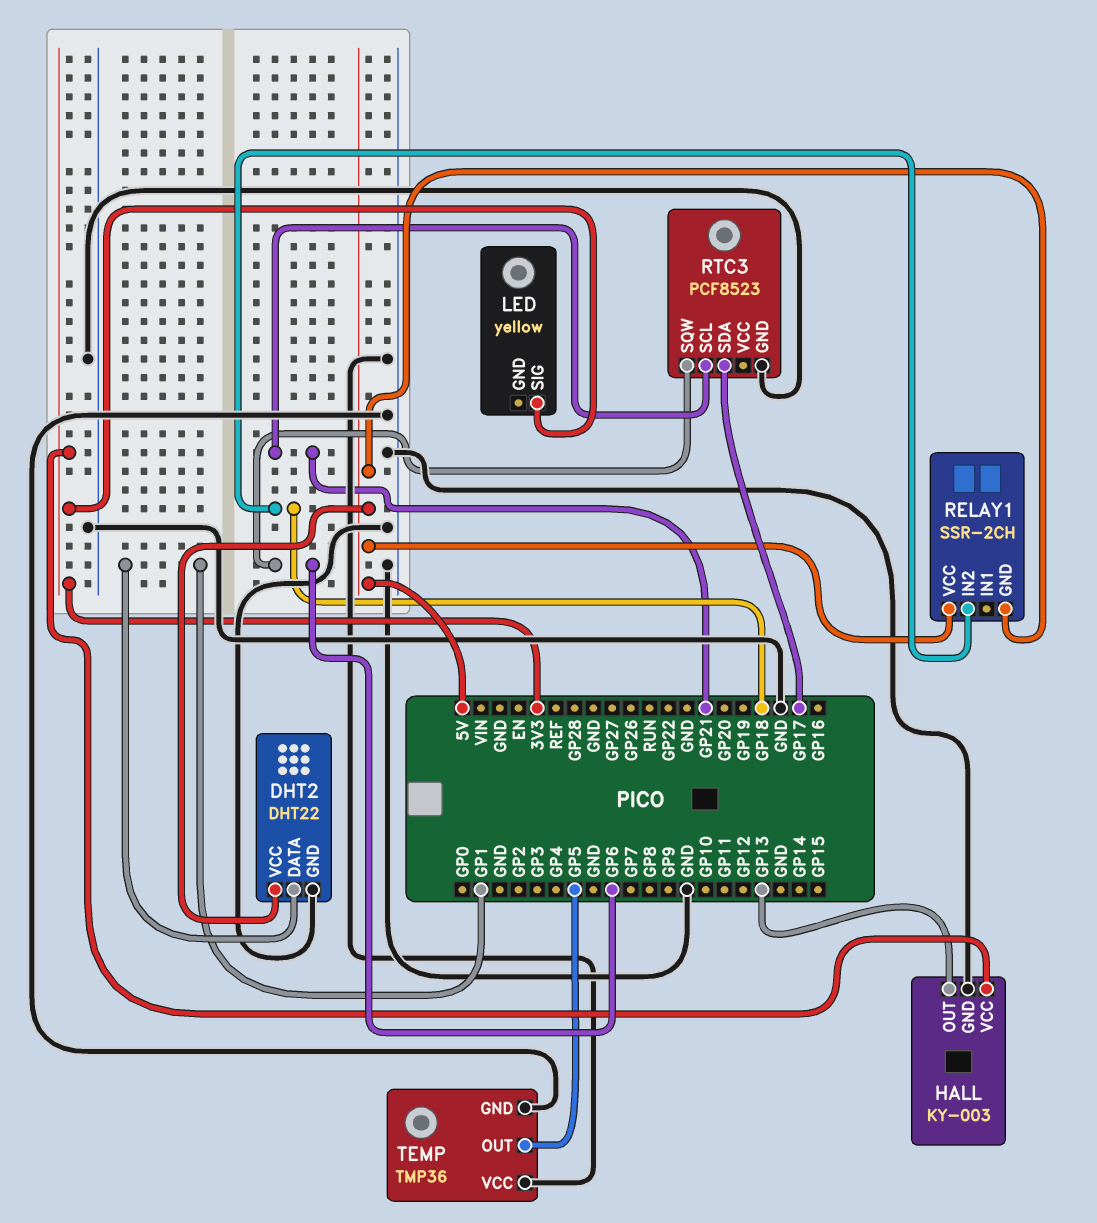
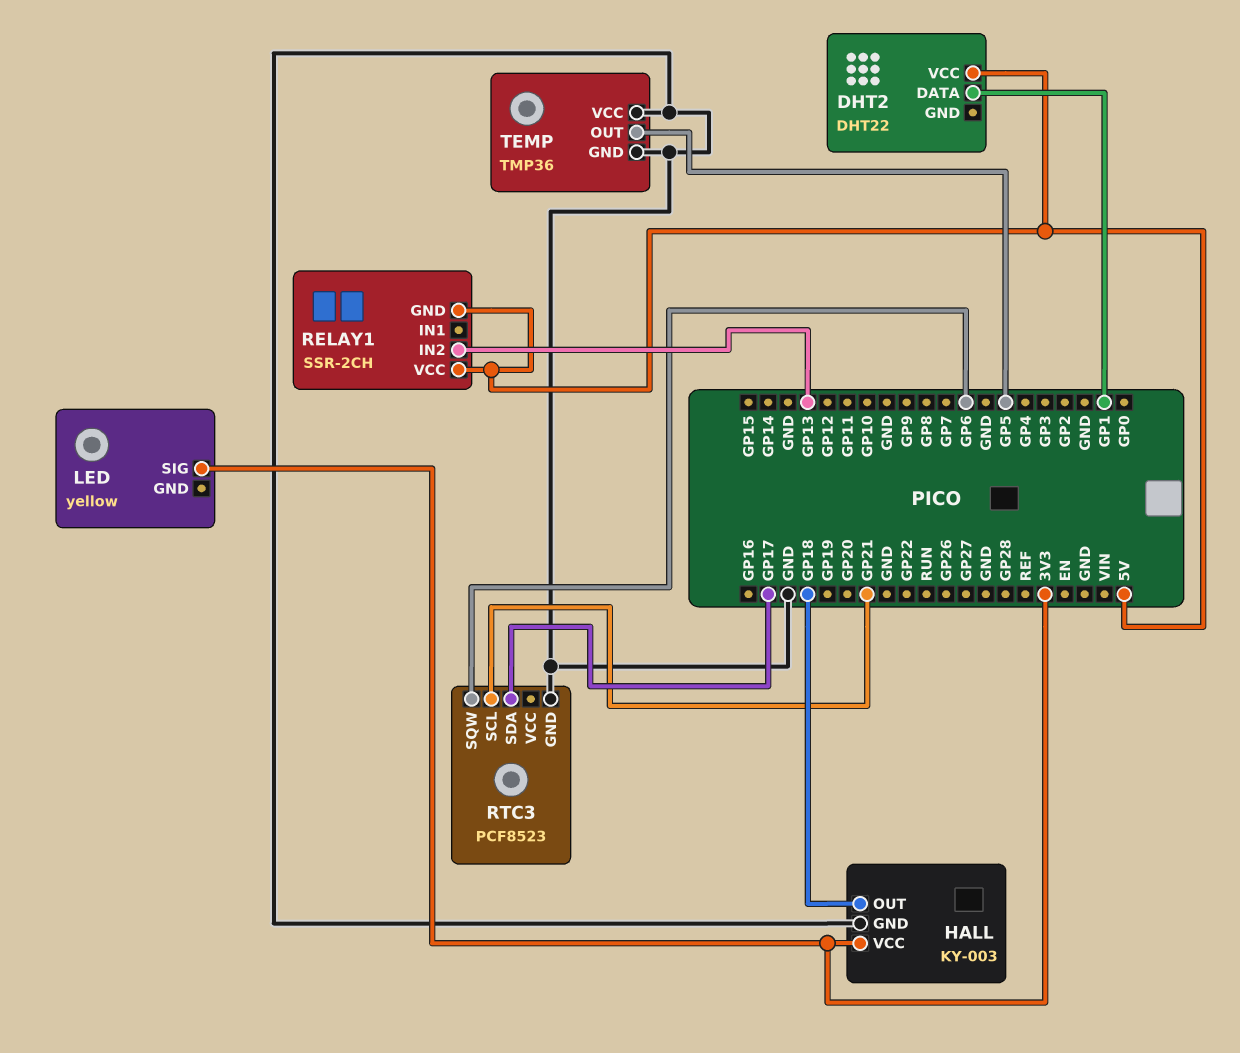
DHT2 pin GND: GND -> none
HALL pin OUT: GP13 -> GP18
RELAY1 pin IN2: GP18 -> GP13

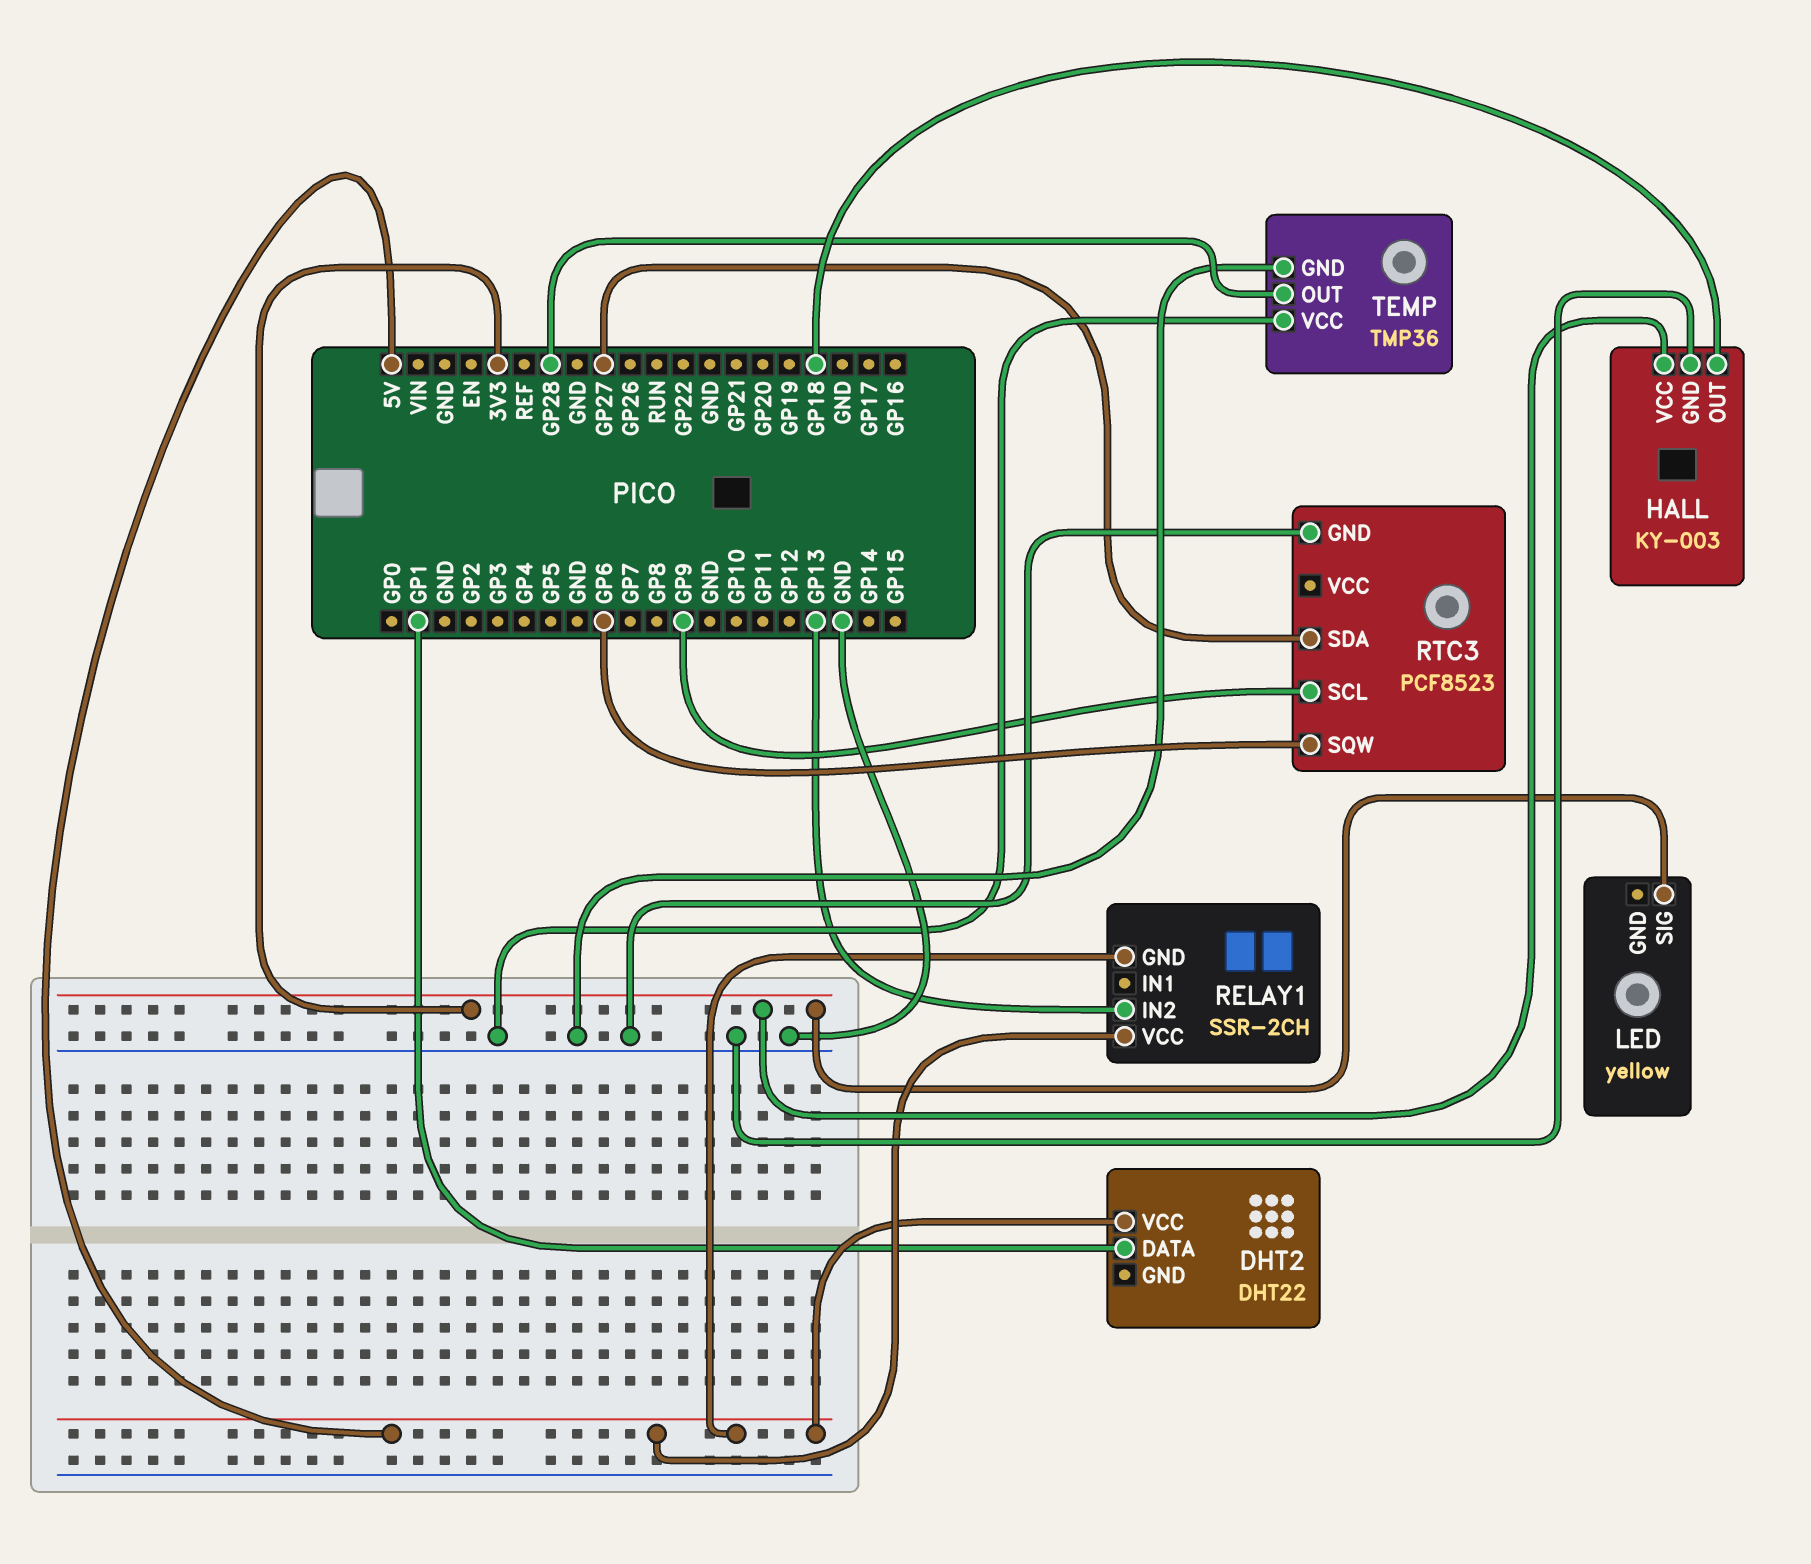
RTC3 pin SCL: GP21 -> GP9
RTC3 pin SDA: GP17 -> GP27
TEMP pin OUT: GP5 -> GP28

